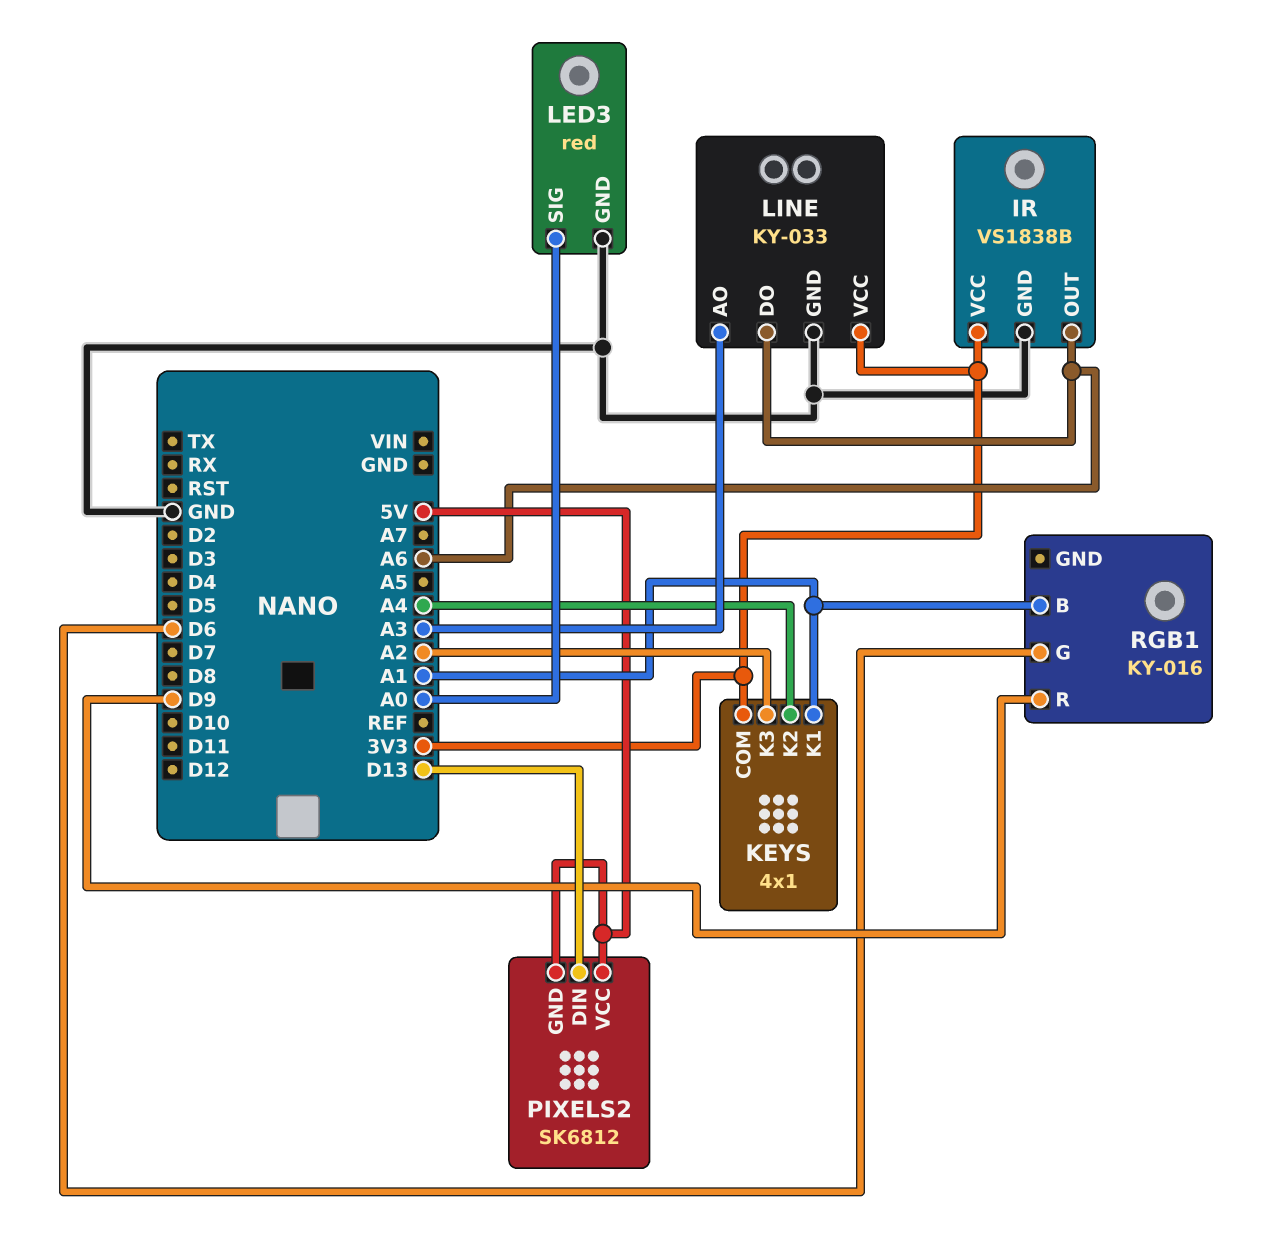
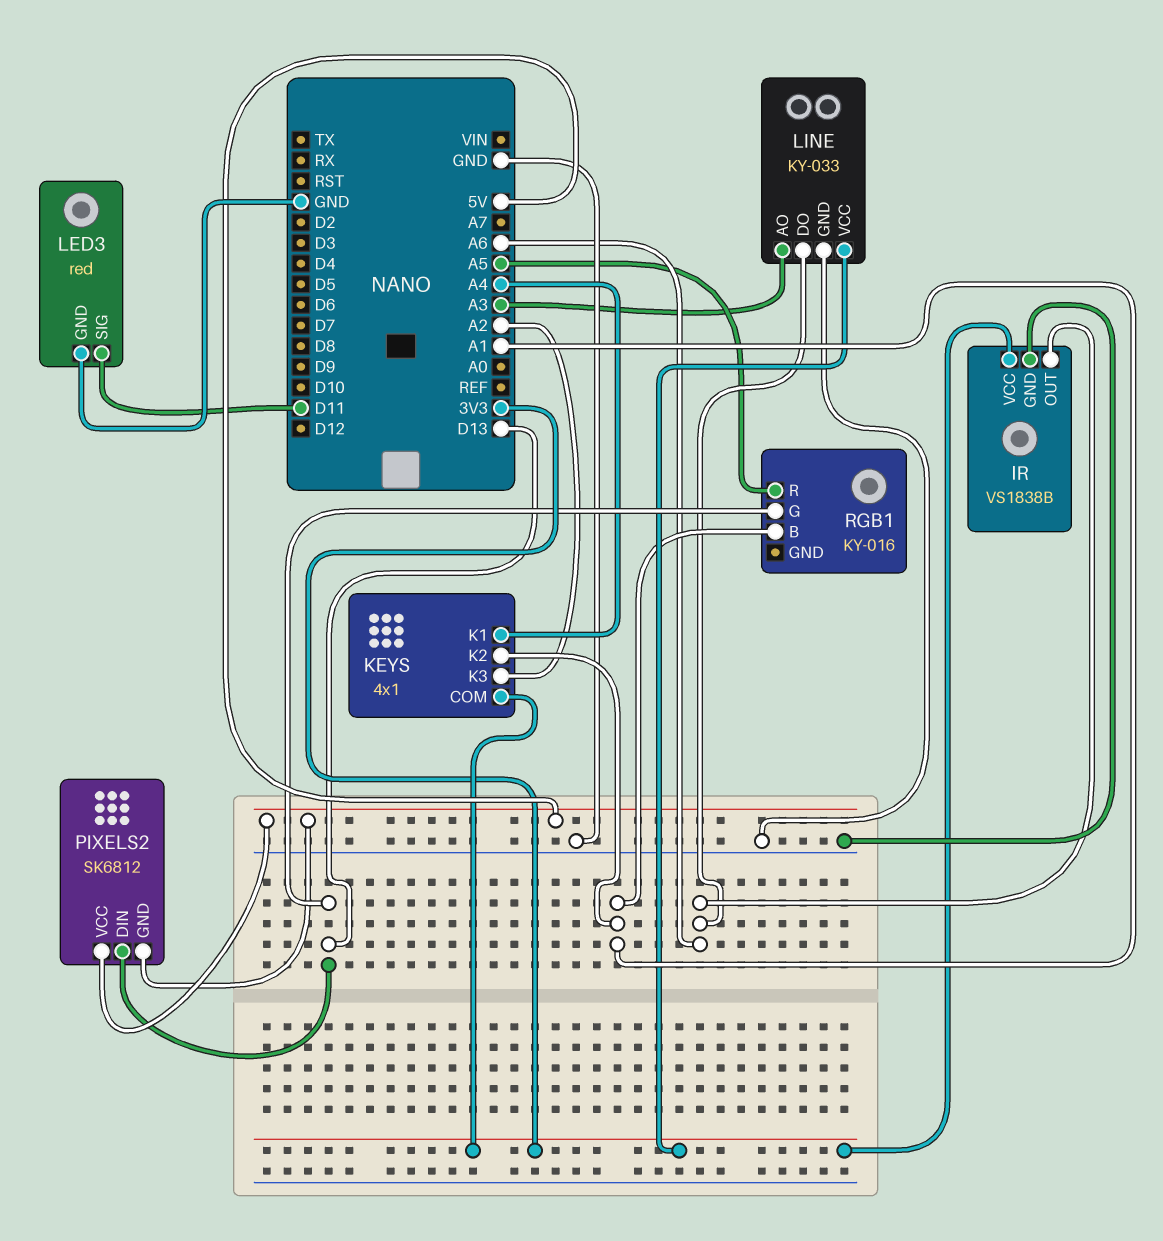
KEYS pin K1: A1 -> A4
KEYS pin K2: A4 -> A1
LED3 pin SIG: A0 -> D11
RGB1 pin G: D6 -> D13
RGB1 pin R: D9 -> A5

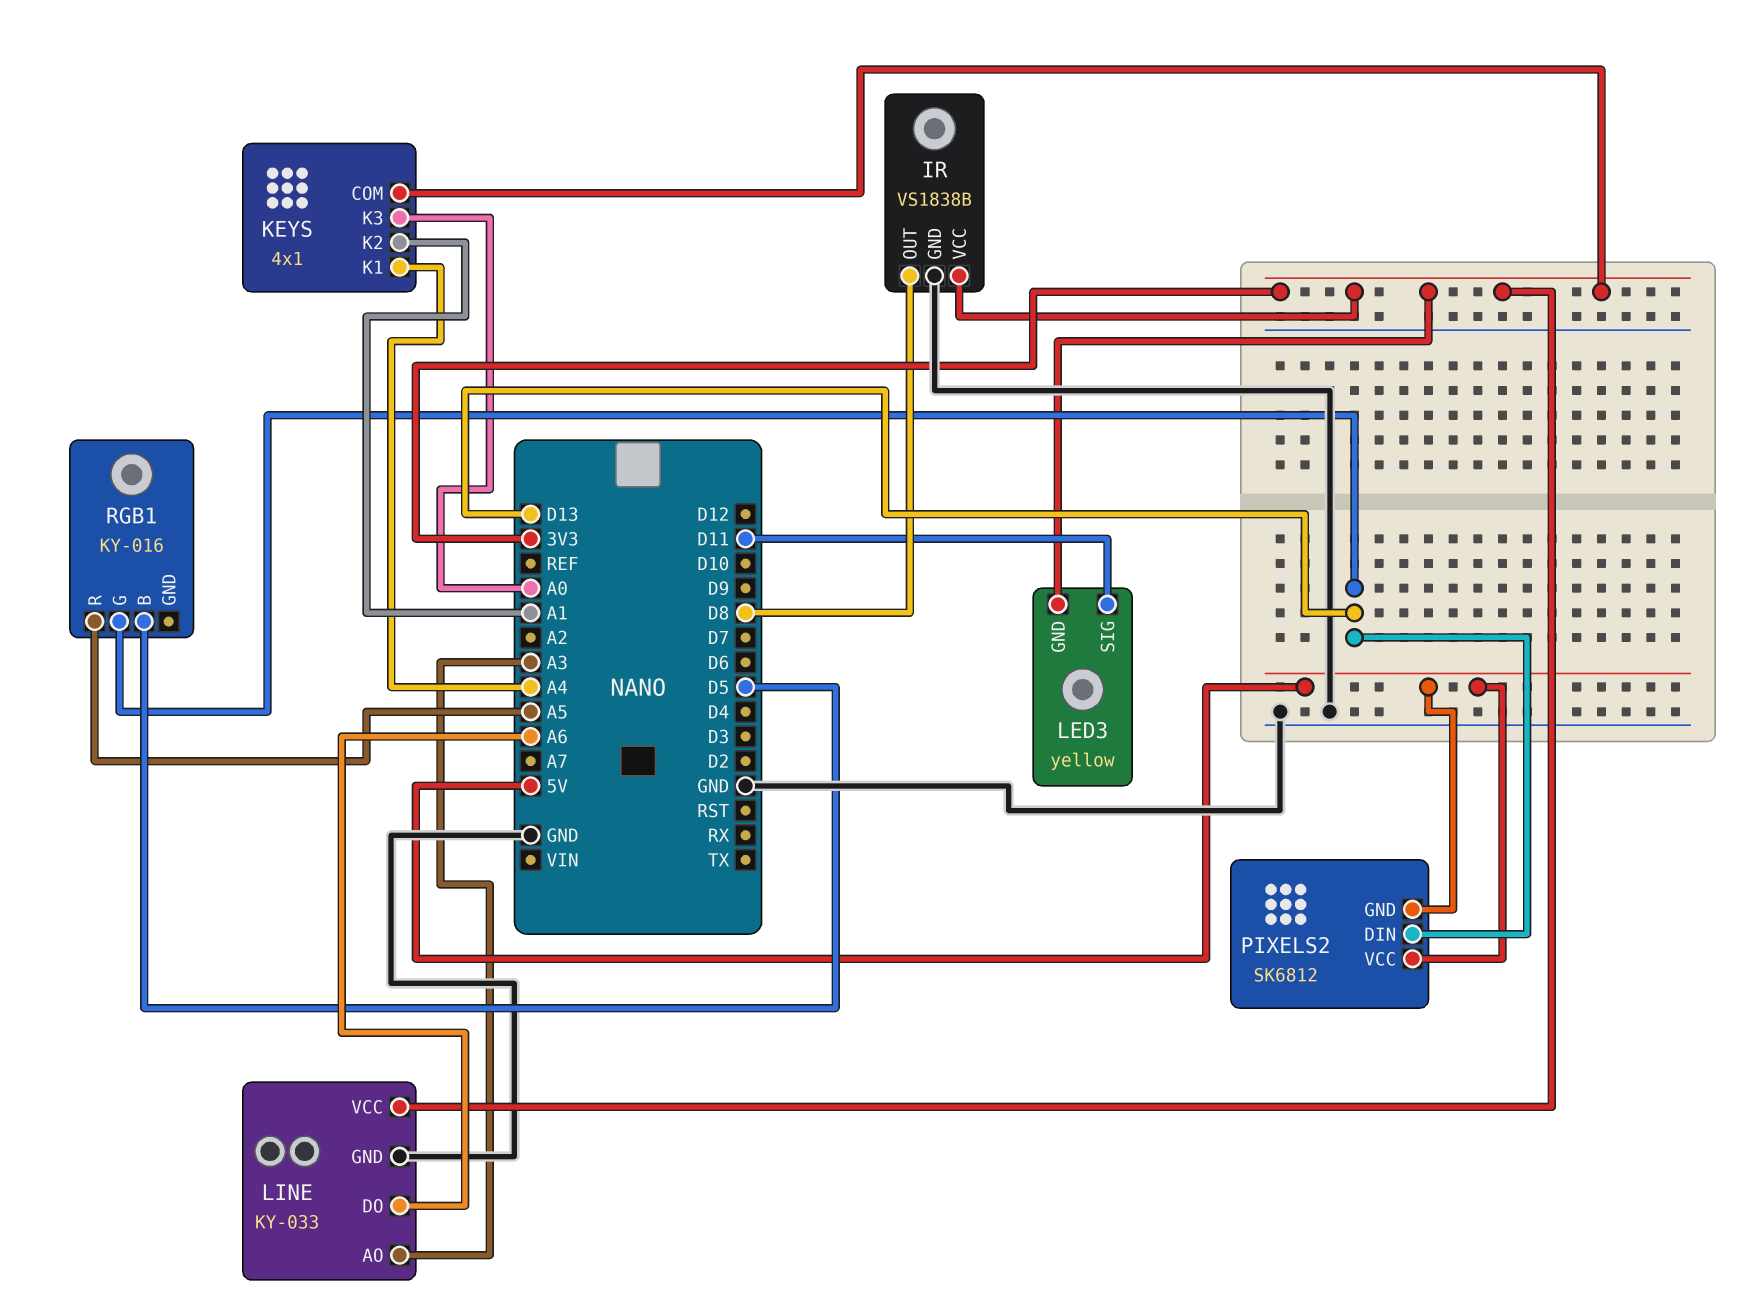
IR pin OUT: A6 -> D8
KEYS pin K3: A2 -> A0
LED3: red -> yellow
LED3 pin GND: GND -> 3V3
RGB1 pin B: A1 -> D5

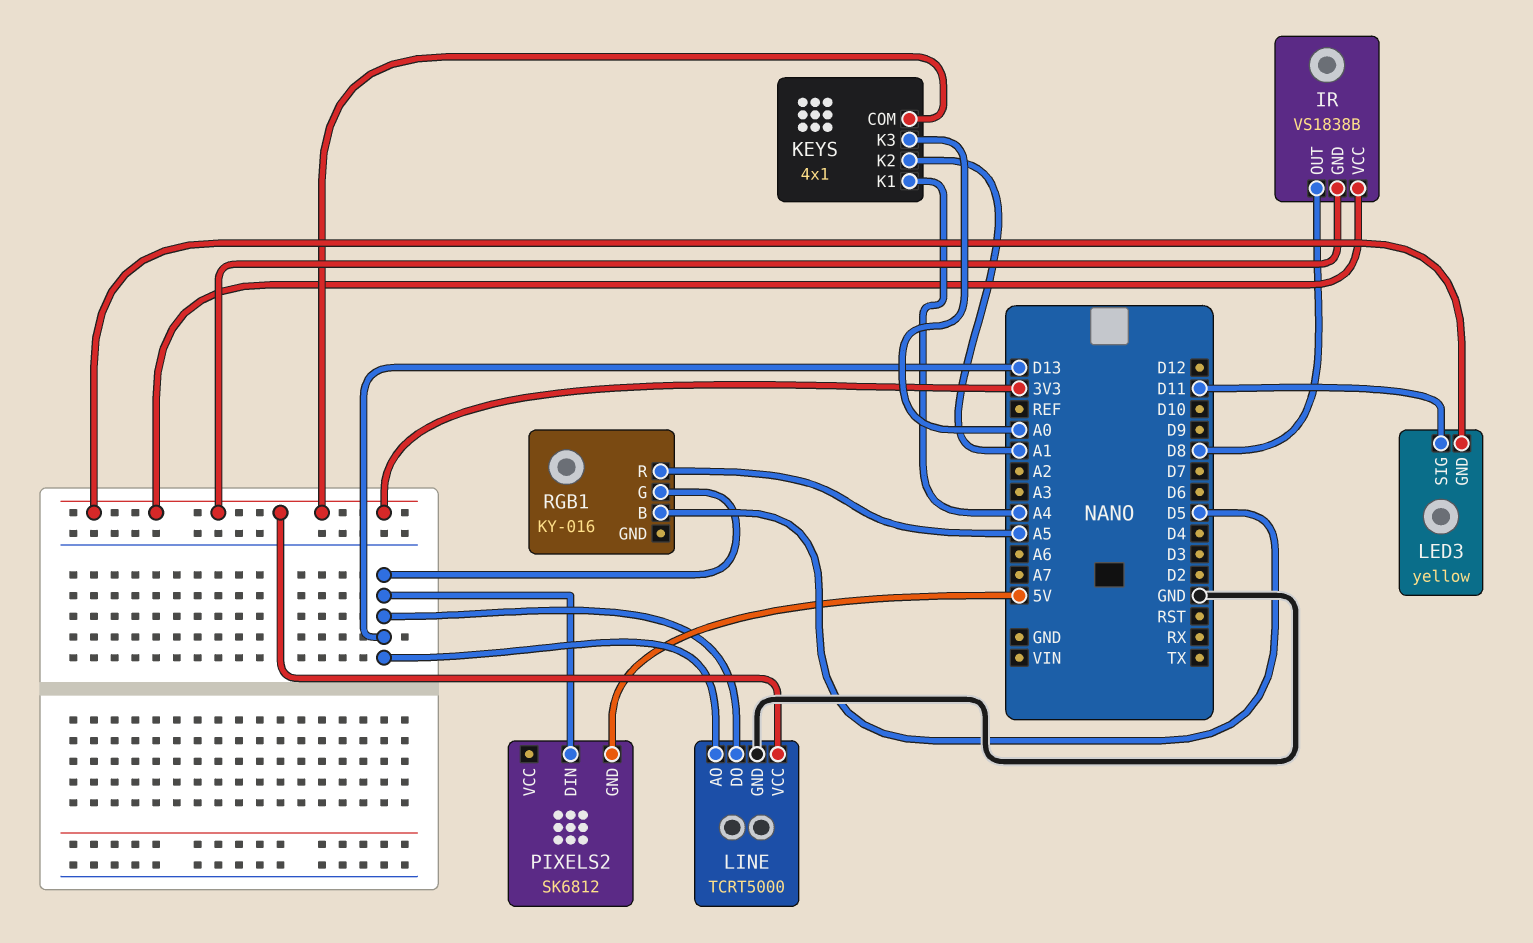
IR pin GND: GND -> 3V3
LINE: KY-033 -> TCRT5000
LINE pin AO: A3 -> D13
LINE pin DO: A6 -> D13
PIXELS2 pin VCC: 5V -> none

